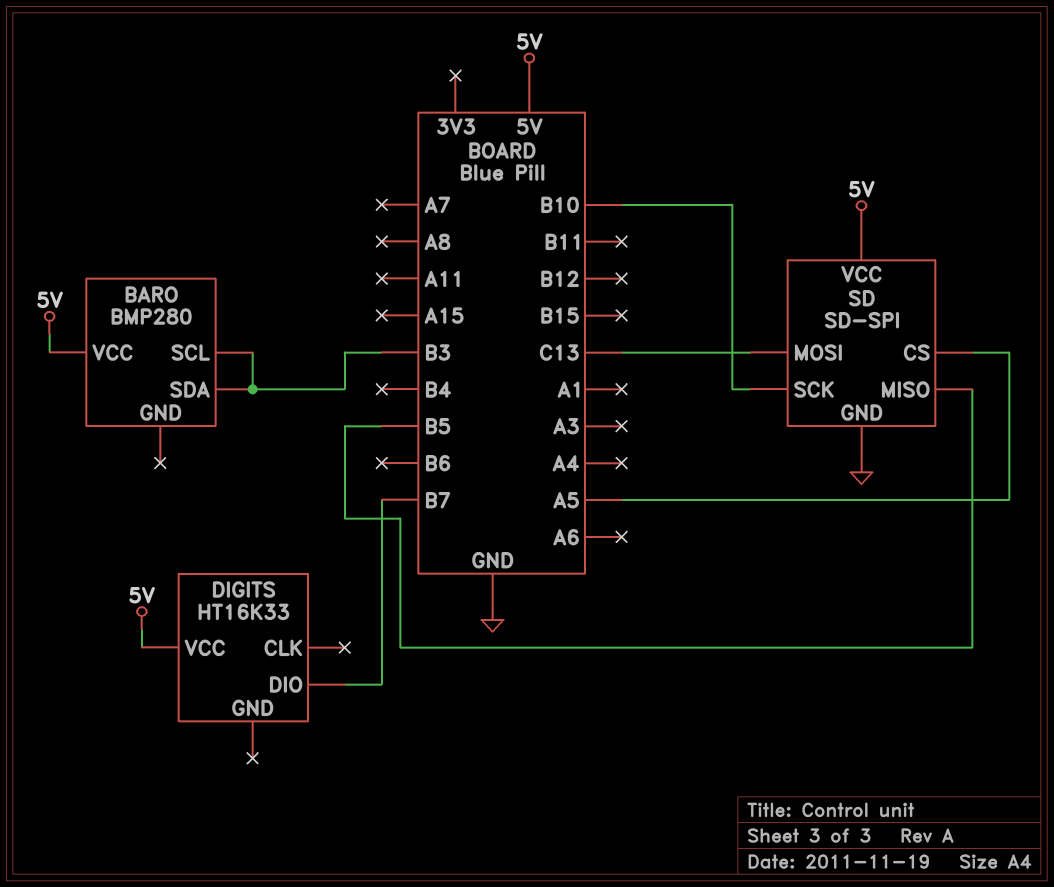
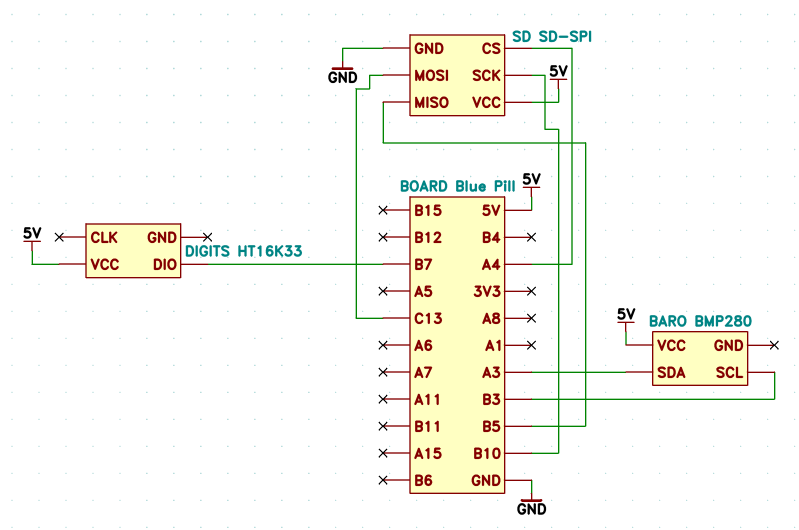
BARO pin SDA: B3 -> A3
SD pin CS: A5 -> A4

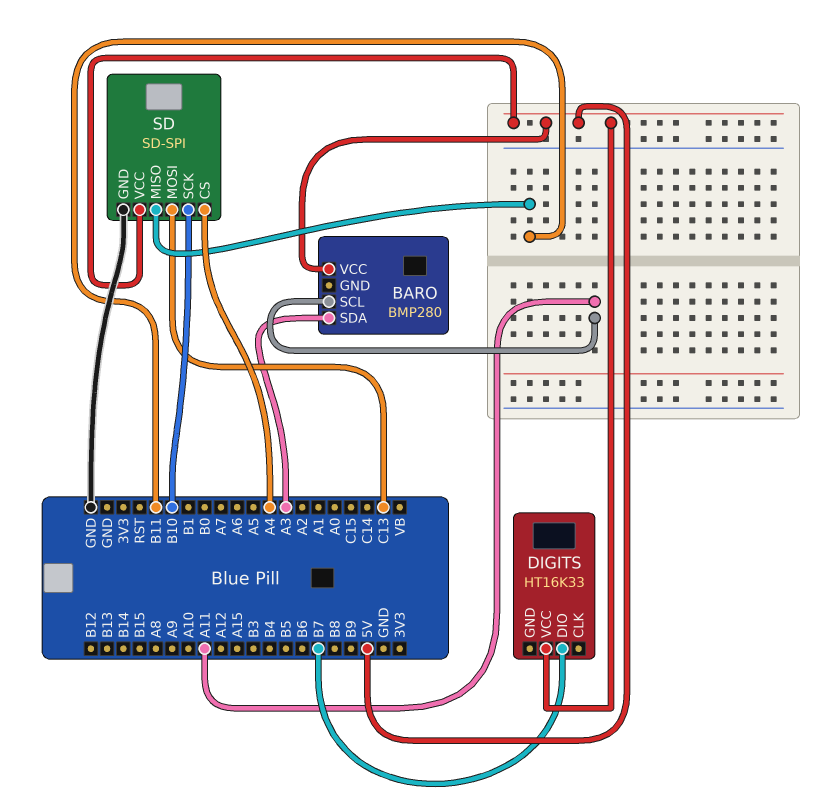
BARO pin SCL: B3 -> A11
SD pin MISO: B5 -> B11

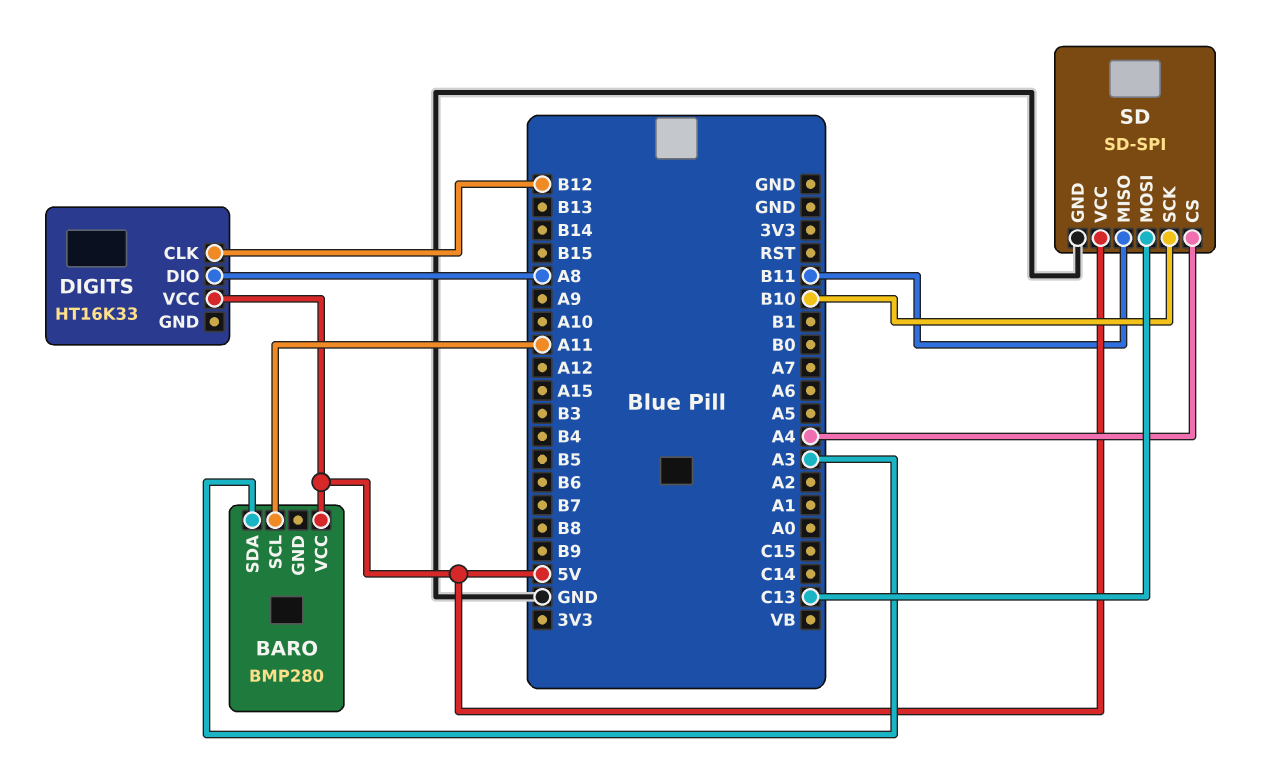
DIGITS pin CLK: none -> B12
DIGITS pin DIO: B7 -> A8

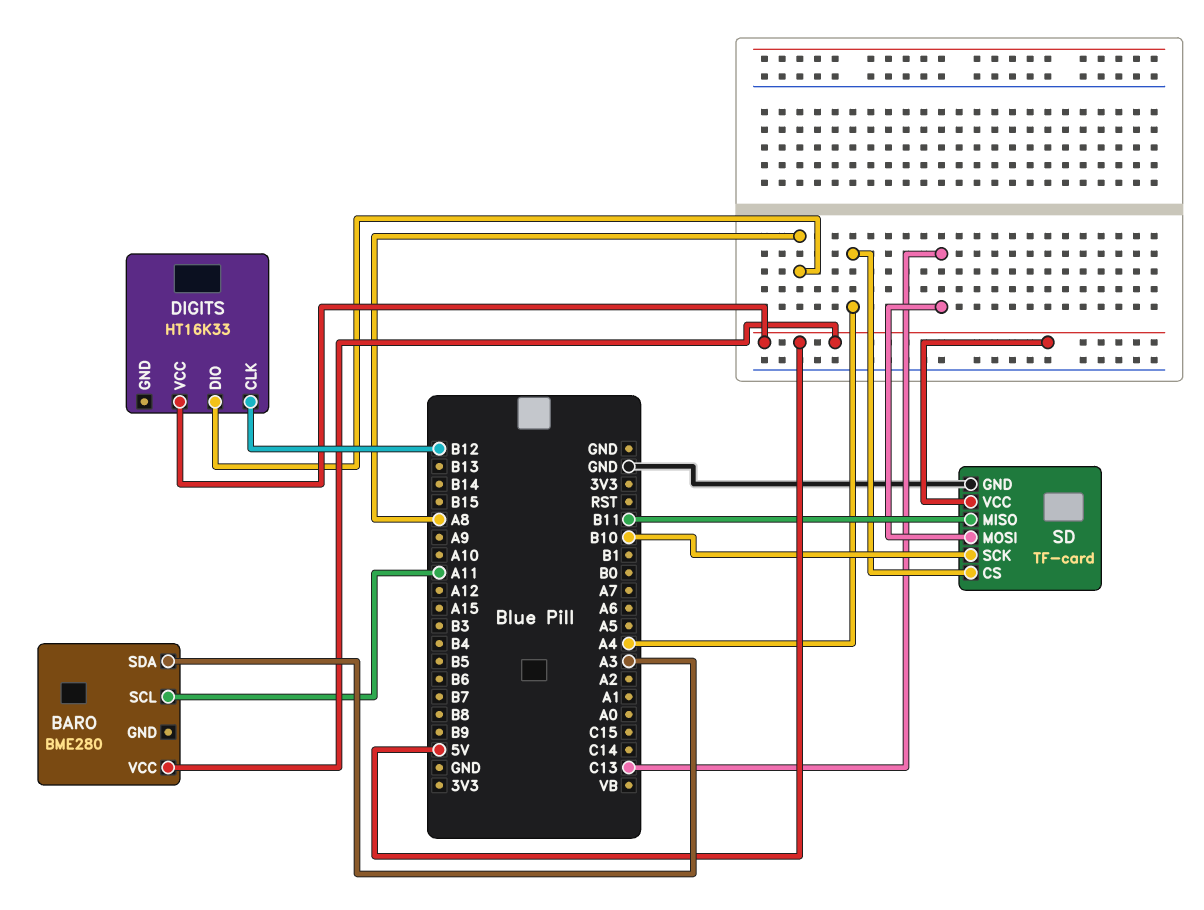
BARO: BMP280 -> BME280
SD: SD-SPI -> TF-card

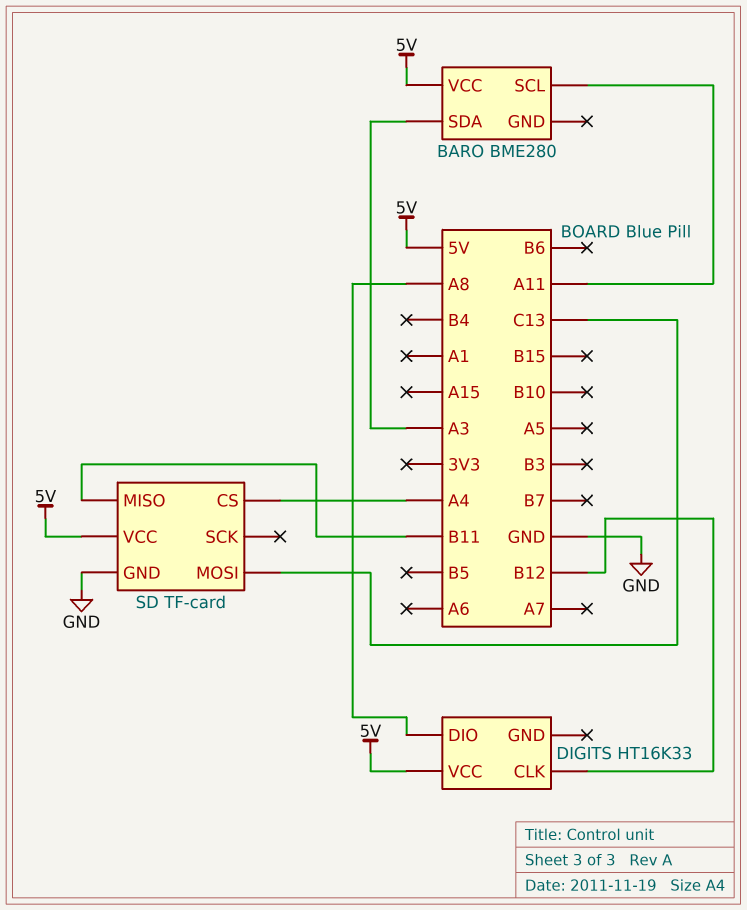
SD pin SCK: B10 -> none

